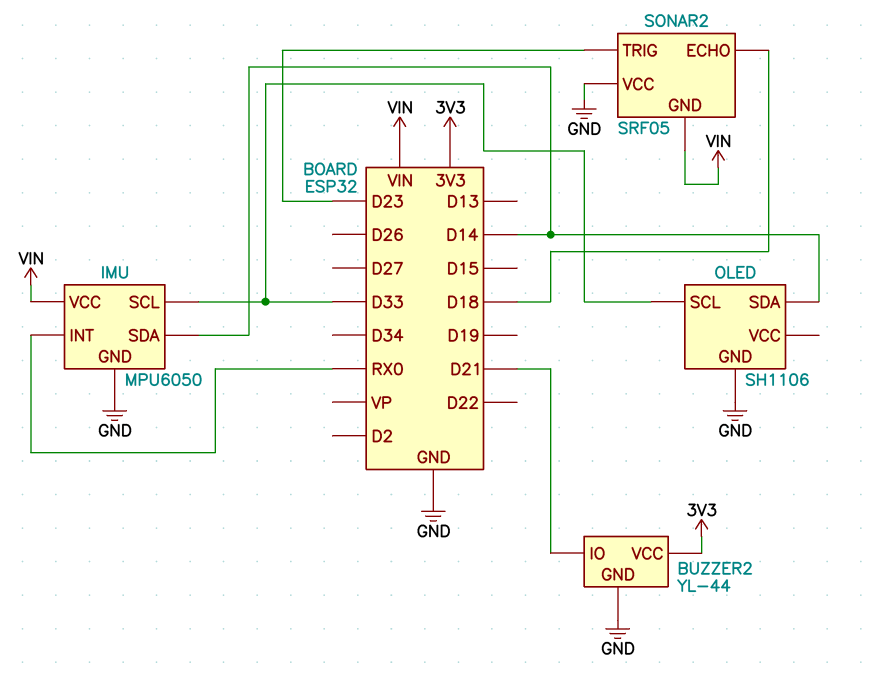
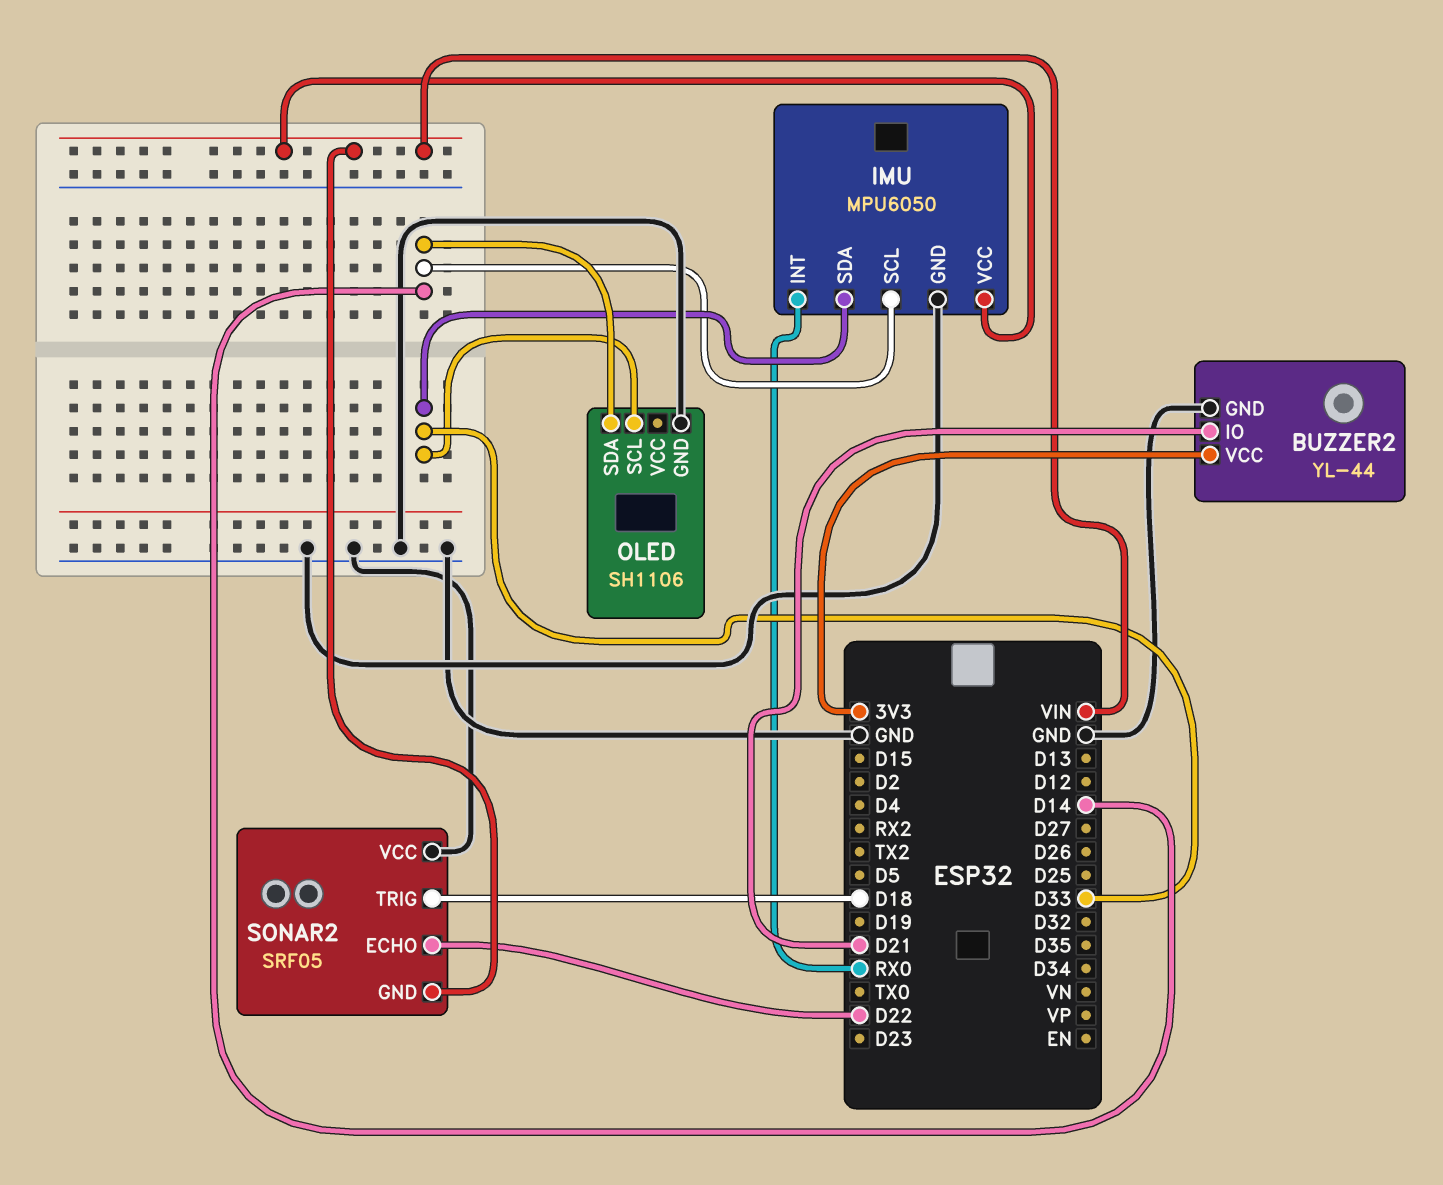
IMU pin SCL: D33 -> D14
IMU pin SDA: D14 -> D33
SONAR2 pin ECHO: D18 -> D22
SONAR2 pin TRIG: D23 -> D18

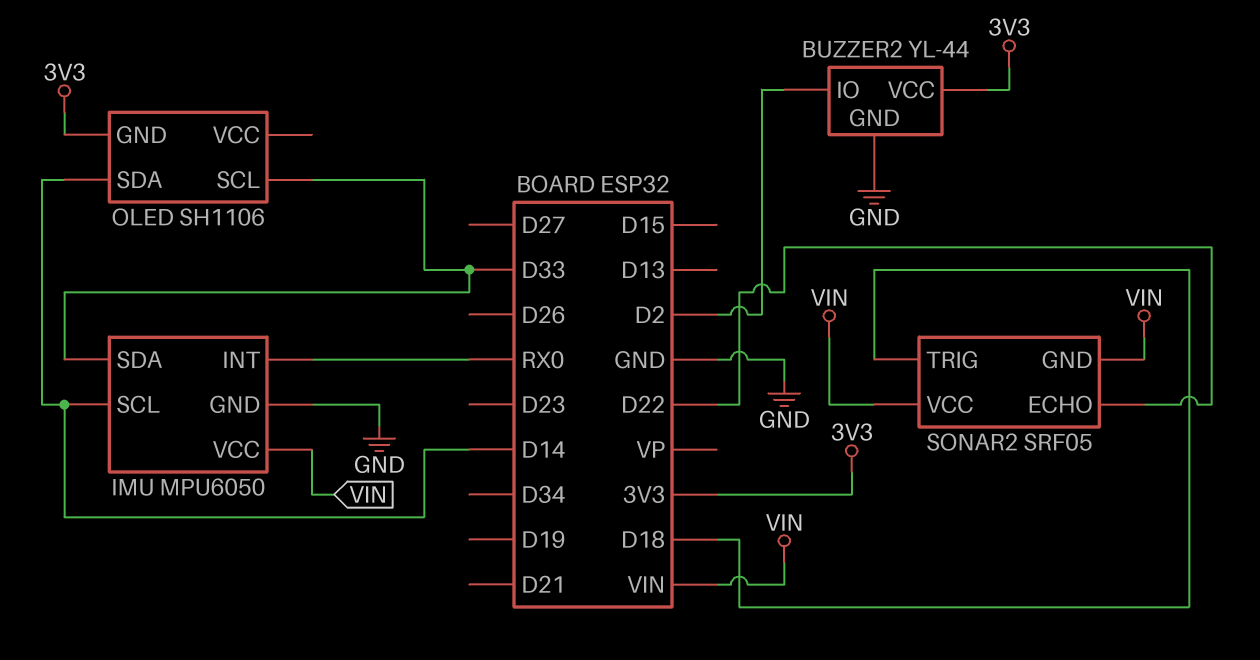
BUZZER2 pin IO: D21 -> D2
OLED pin GND: GND -> 3V3
SONAR2 pin VCC: GND -> VIN

